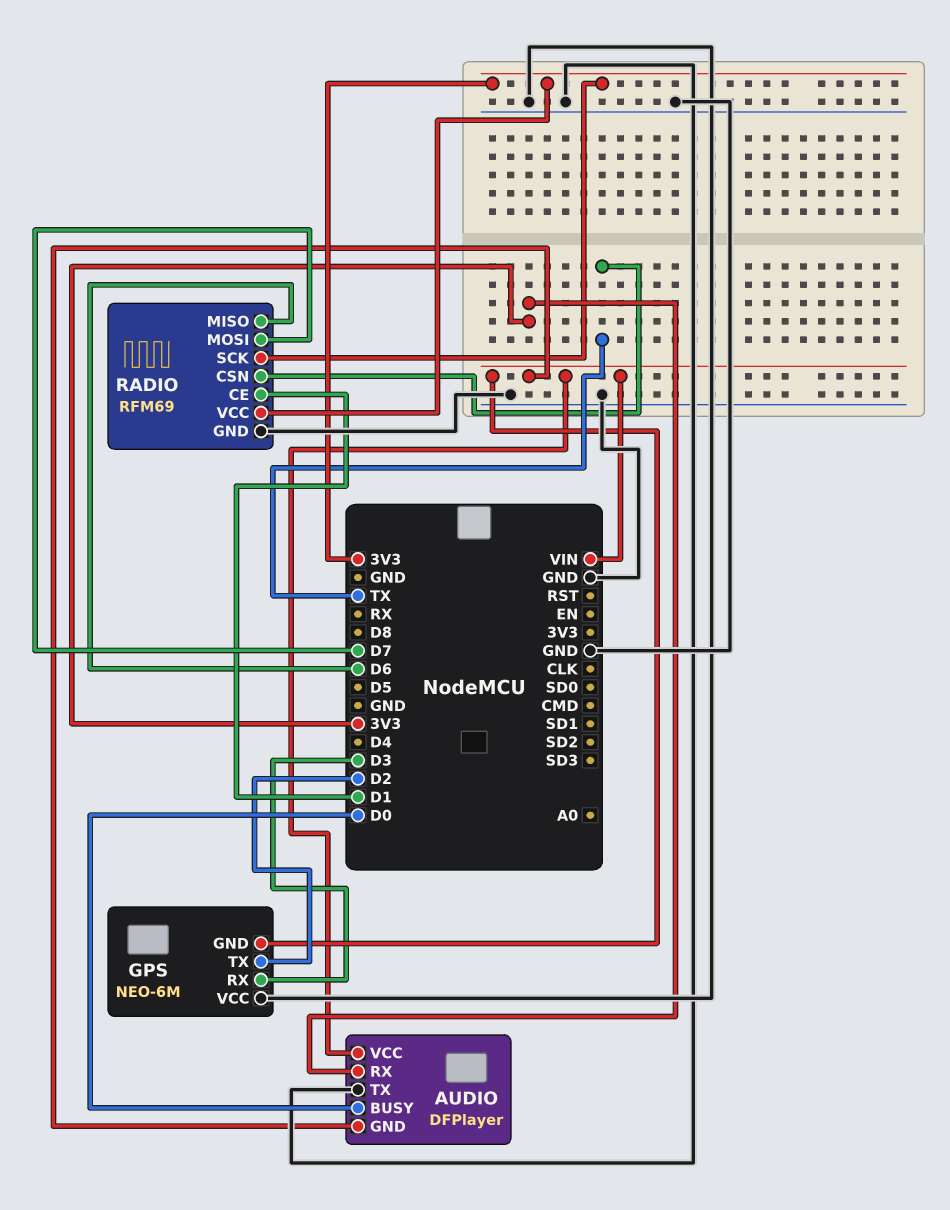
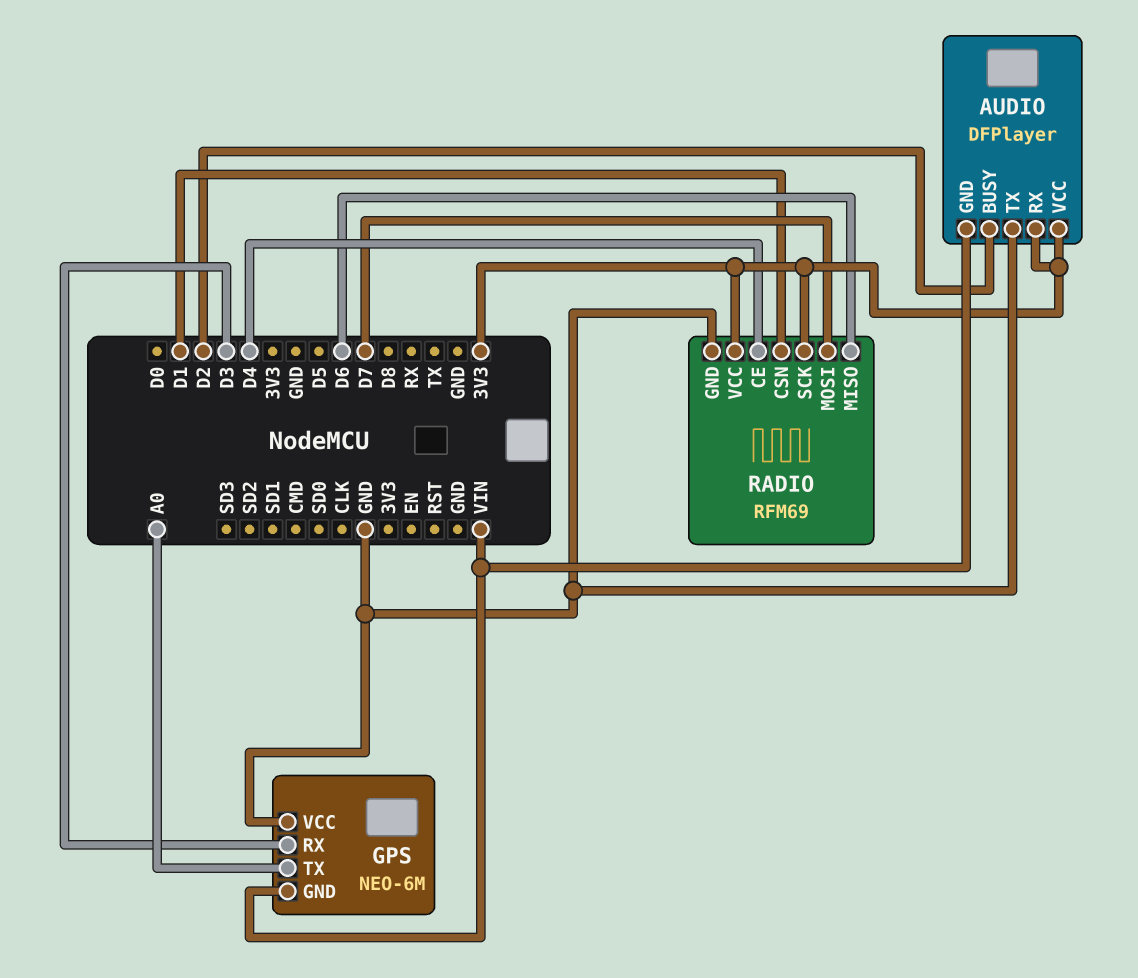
AUDIO pin BUSY: D0 -> D2
AUDIO pin VCC: VIN -> 3V3
GPS pin TX: D2 -> A0
RADIO pin CE: D1 -> D4
RADIO pin CSN: TX -> D1

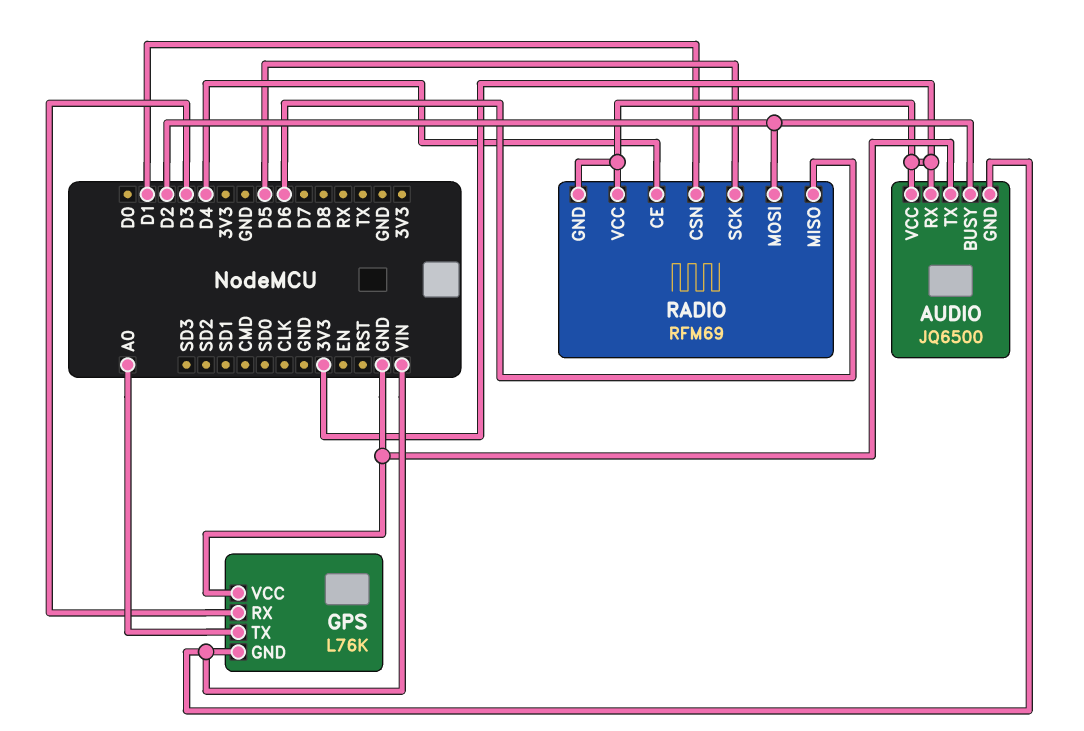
AUDIO: DFPlayer -> JQ6500
GPS: NEO-6M -> L76K
RADIO pin GND: GND -> 3V3
RADIO pin MOSI: D7 -> D2
RADIO pin SCK: 3V3 -> D5

